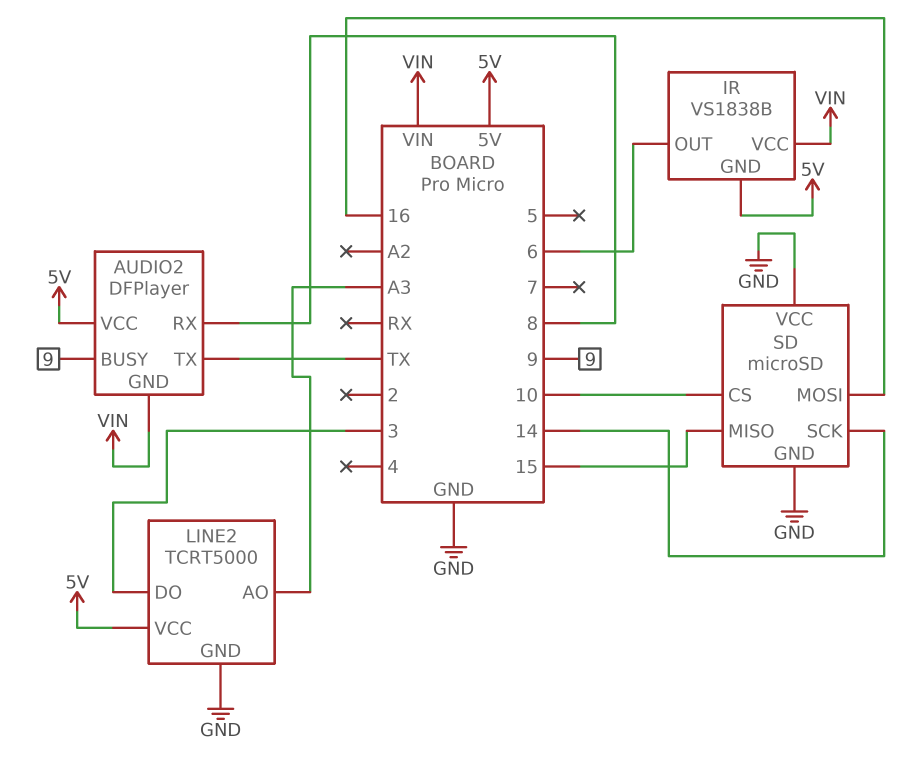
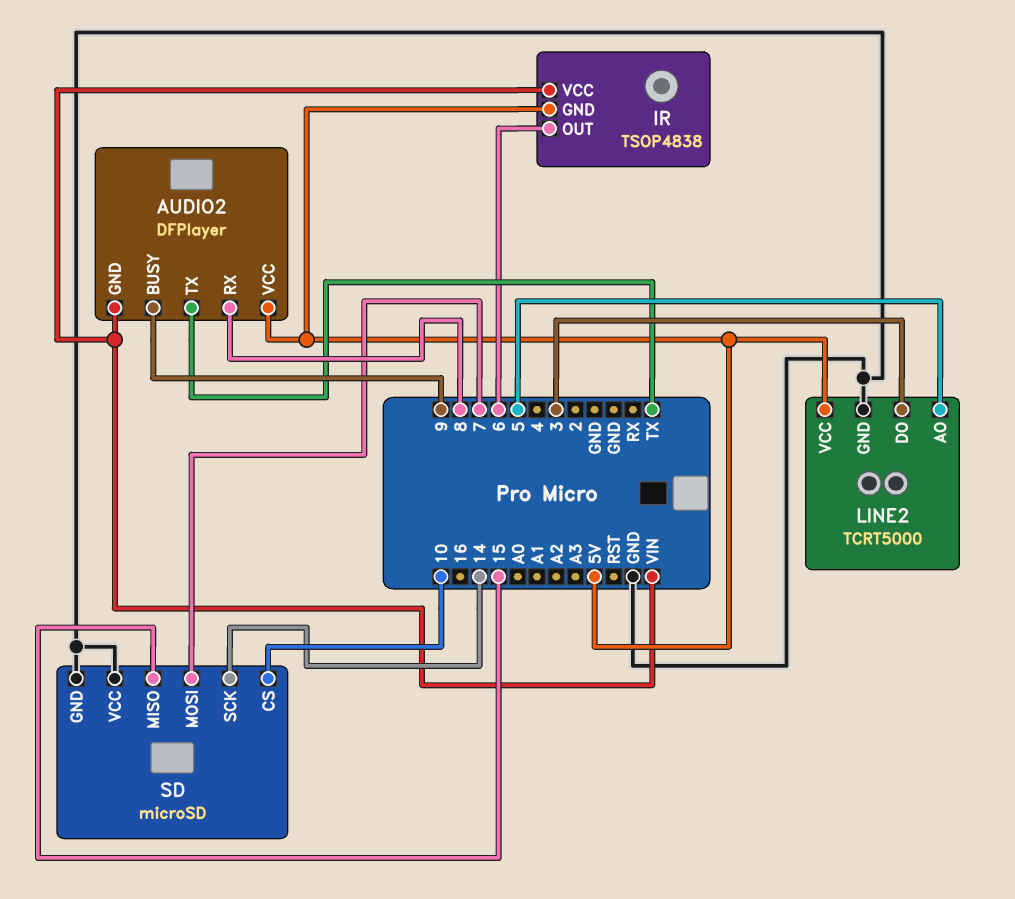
IR: VS1838B -> TSOP4838
LINE2 pin AO: A3 -> 5
SD pin MOSI: 16 -> 7

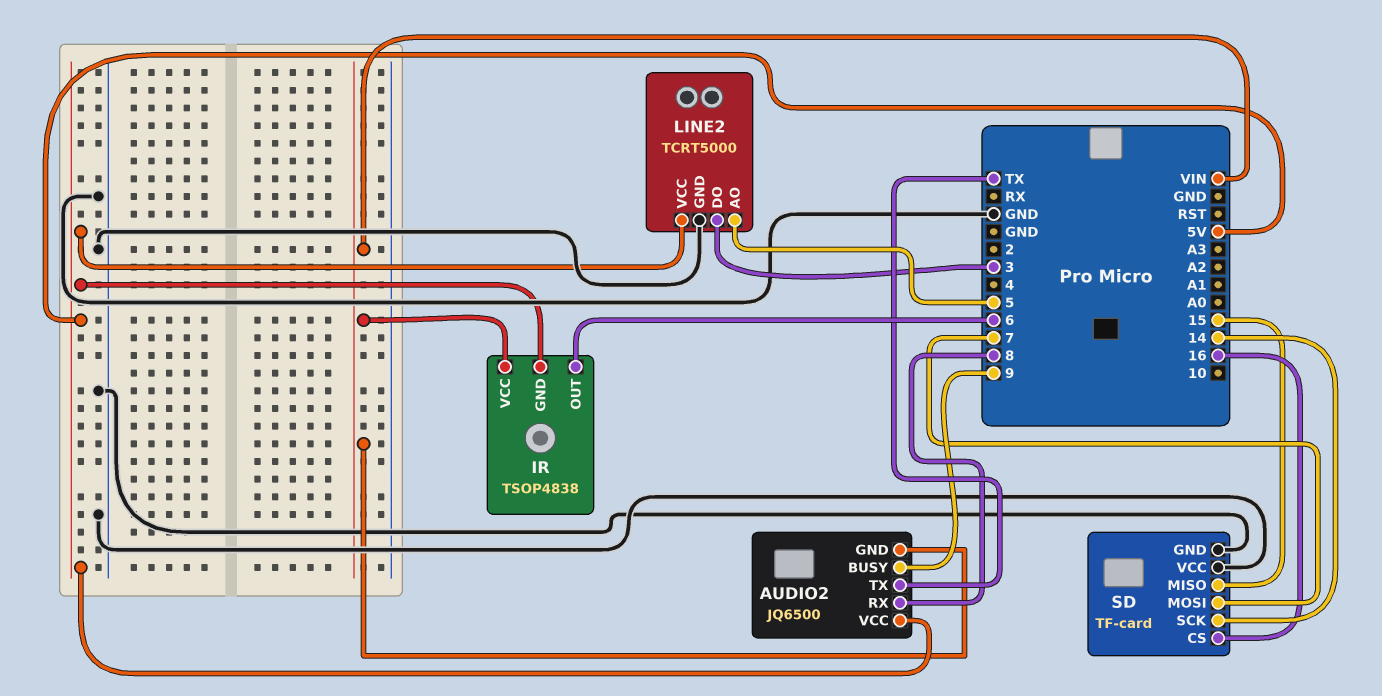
AUDIO2: DFPlayer -> JQ6500
SD: microSD -> TF-card
SD pin CS: 10 -> 16

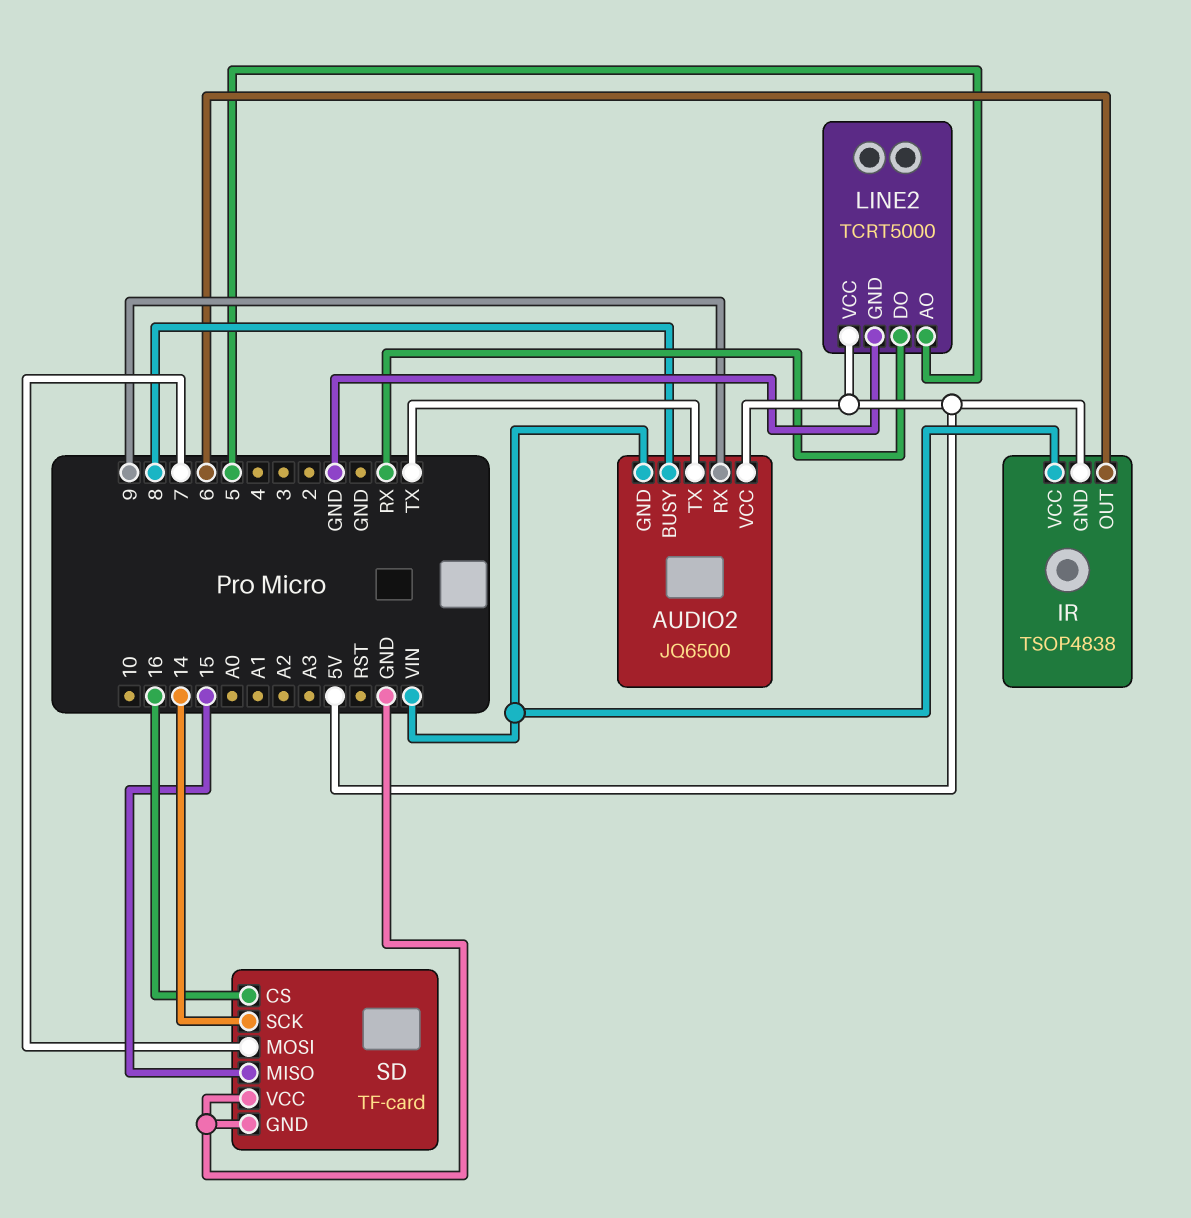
AUDIO2 pin BUSY: 9 -> 8
AUDIO2 pin RX: 8 -> 9
LINE2 pin DO: 3 -> RX

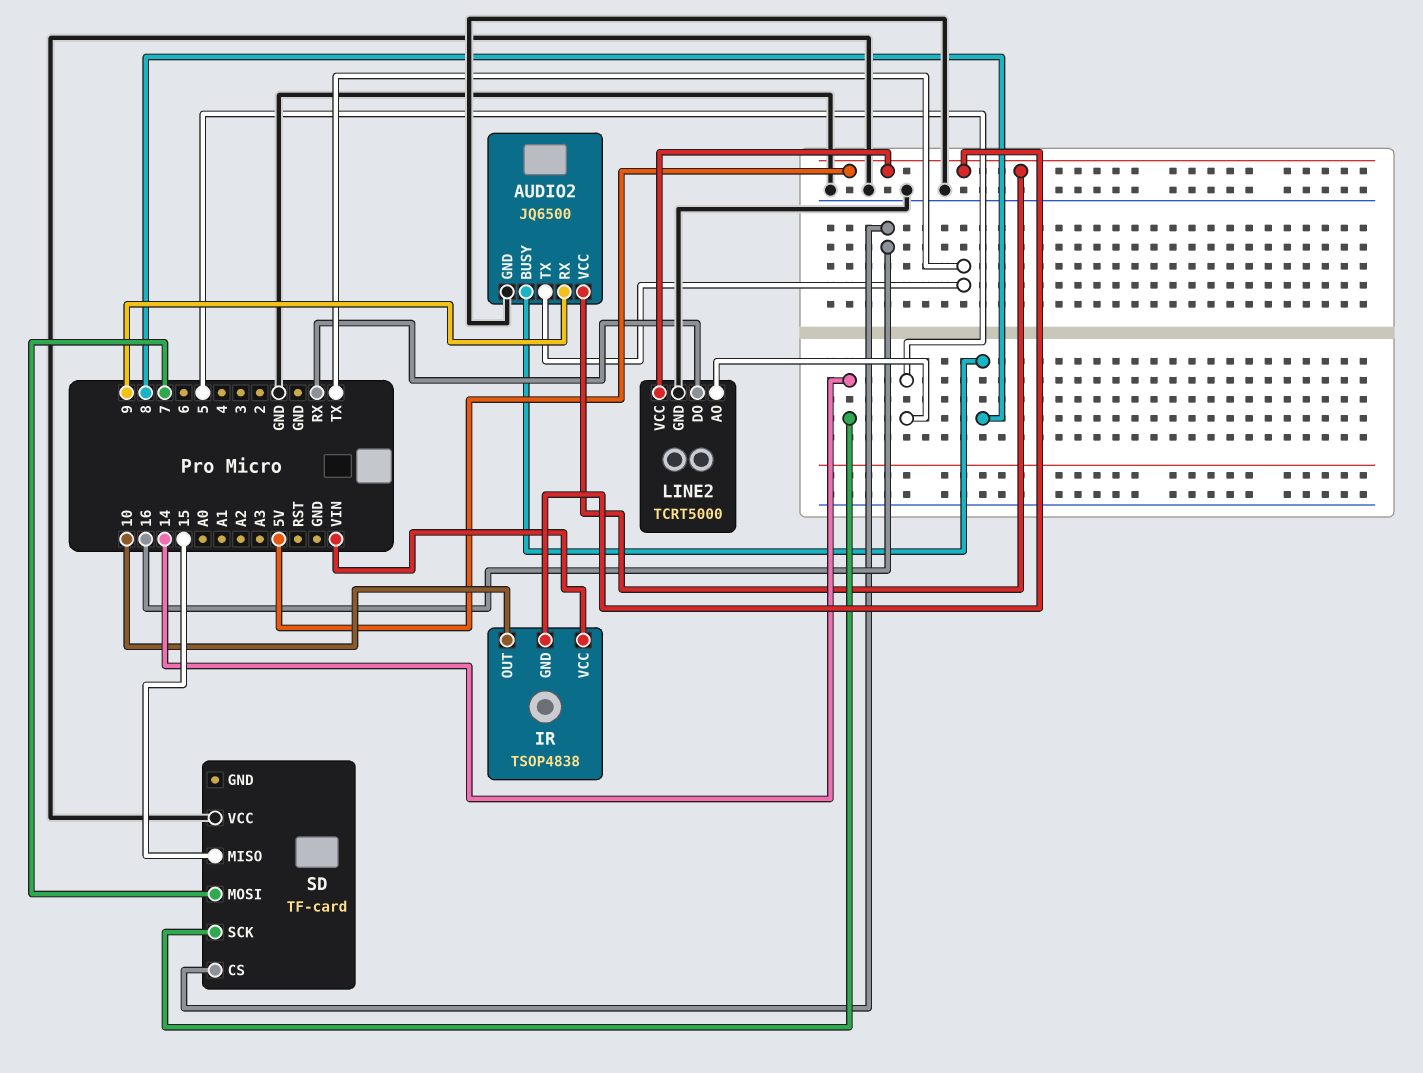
AUDIO2 pin GND: VIN -> GND
IR pin OUT: 6 -> 10
SD pin GND: GND -> none

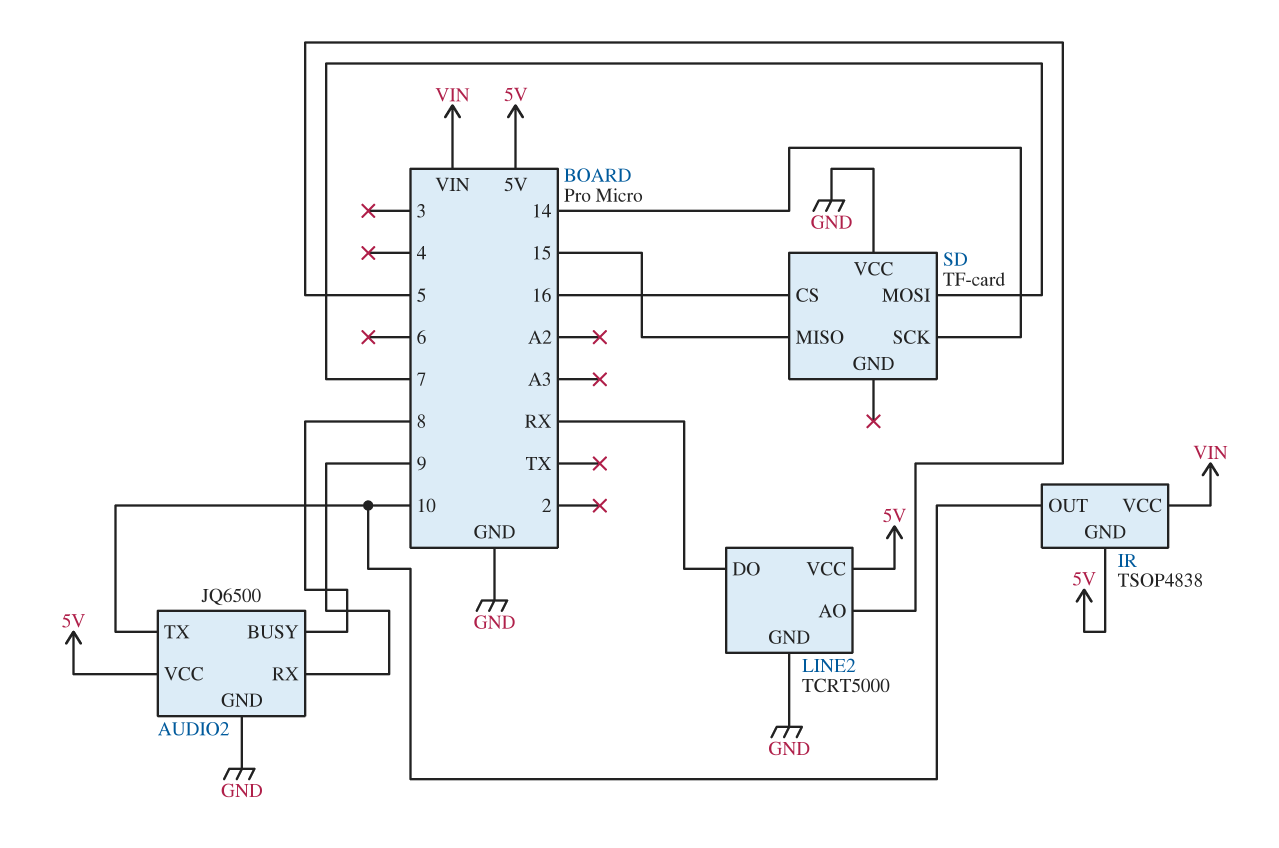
AUDIO2 pin TX: TX -> 10

